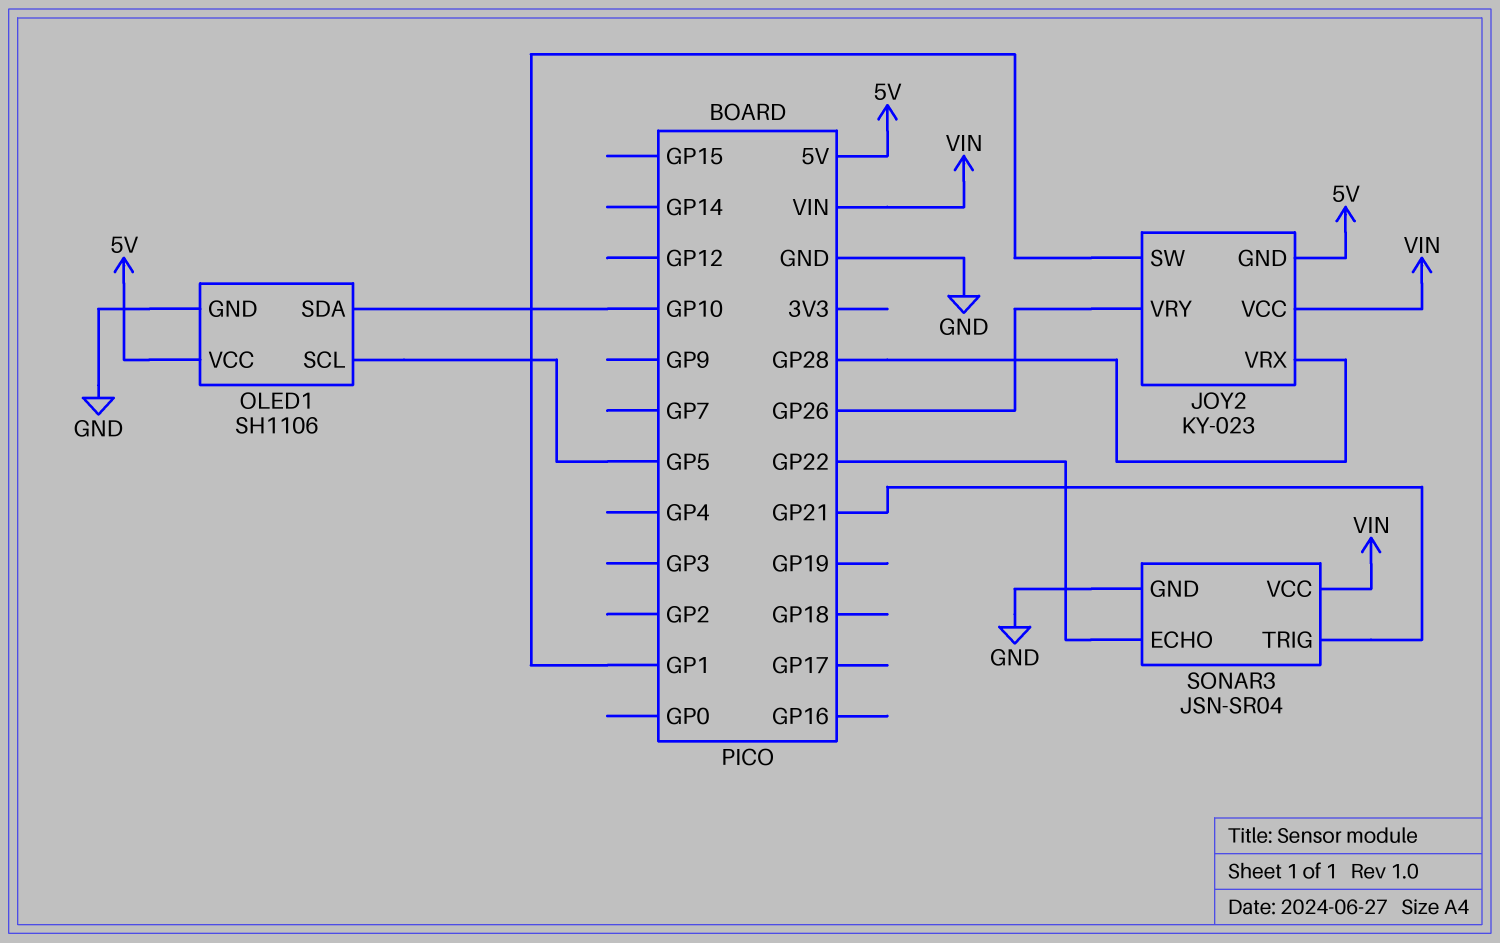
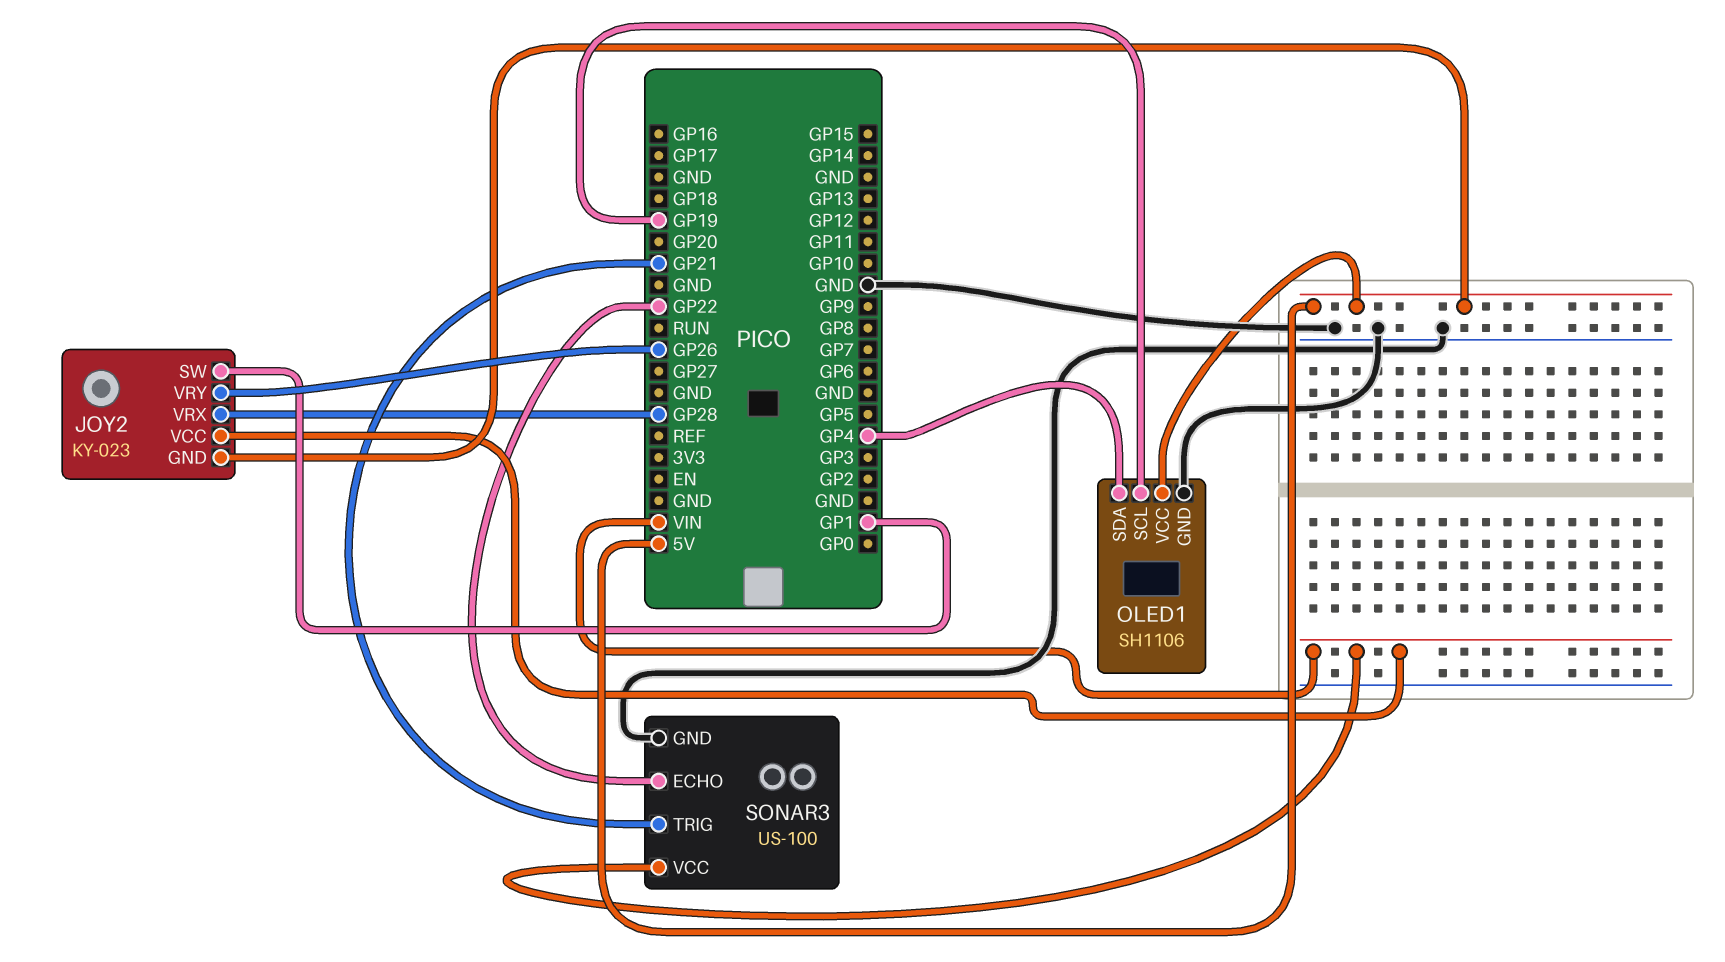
OLED1 pin SCL: GP5 -> GP19
OLED1 pin SDA: GP10 -> GP4
SONAR3: JSN-SR04 -> US-100

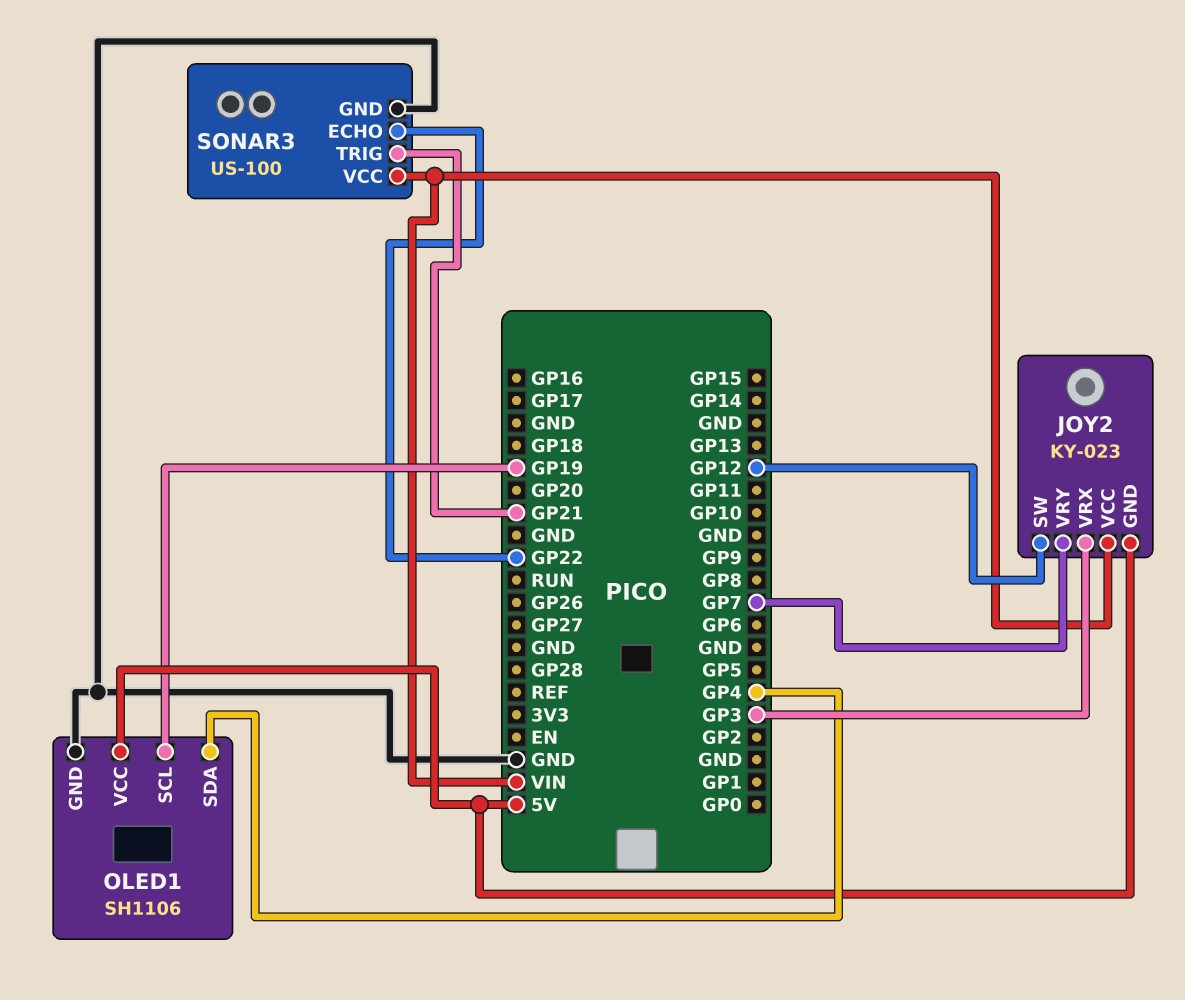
JOY2 pin SW: GP1 -> GP12
JOY2 pin VRX: GP28 -> GP3
JOY2 pin VRY: GP26 -> GP7

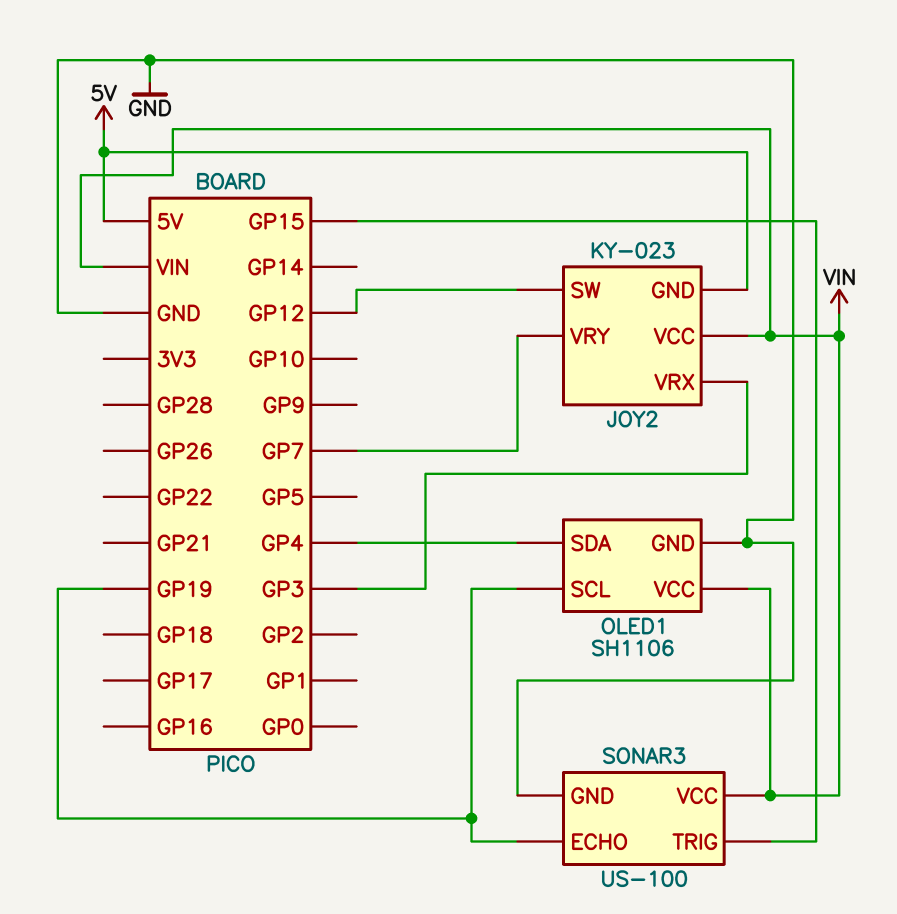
OLED1 pin VCC: 5V -> VIN
SONAR3 pin ECHO: GP22 -> GP19
SONAR3 pin TRIG: GP21 -> GP15

